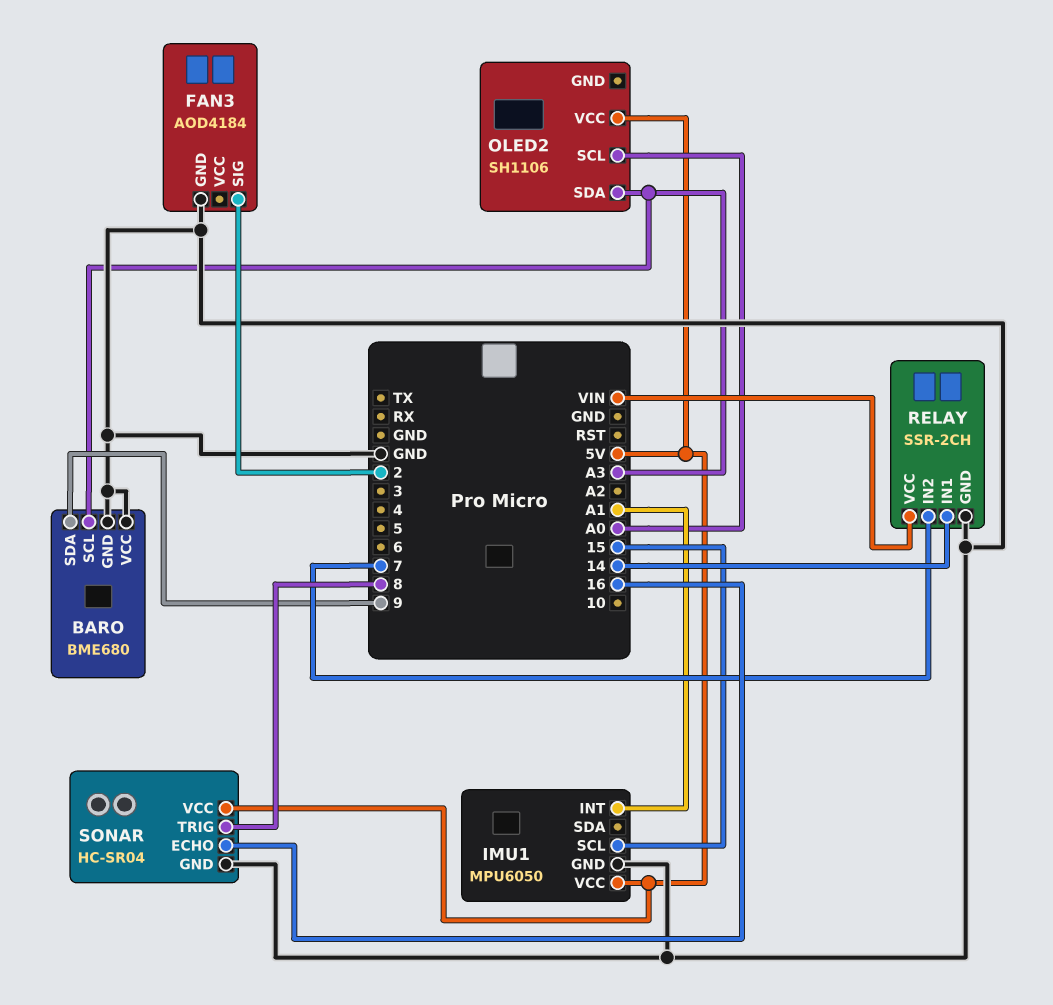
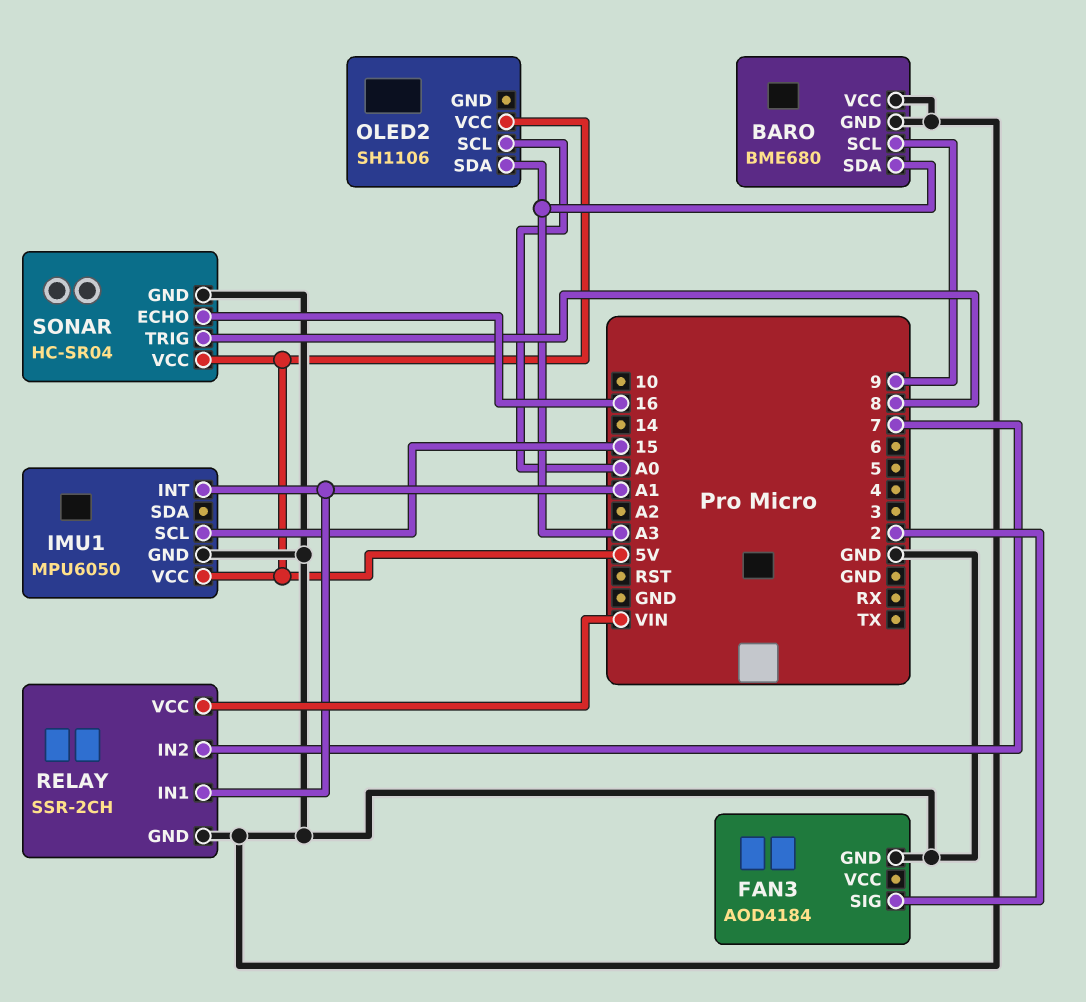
BARO pin SCL: A3 -> 9
BARO pin SDA: 9 -> A3
RELAY pin IN1: 14 -> A1

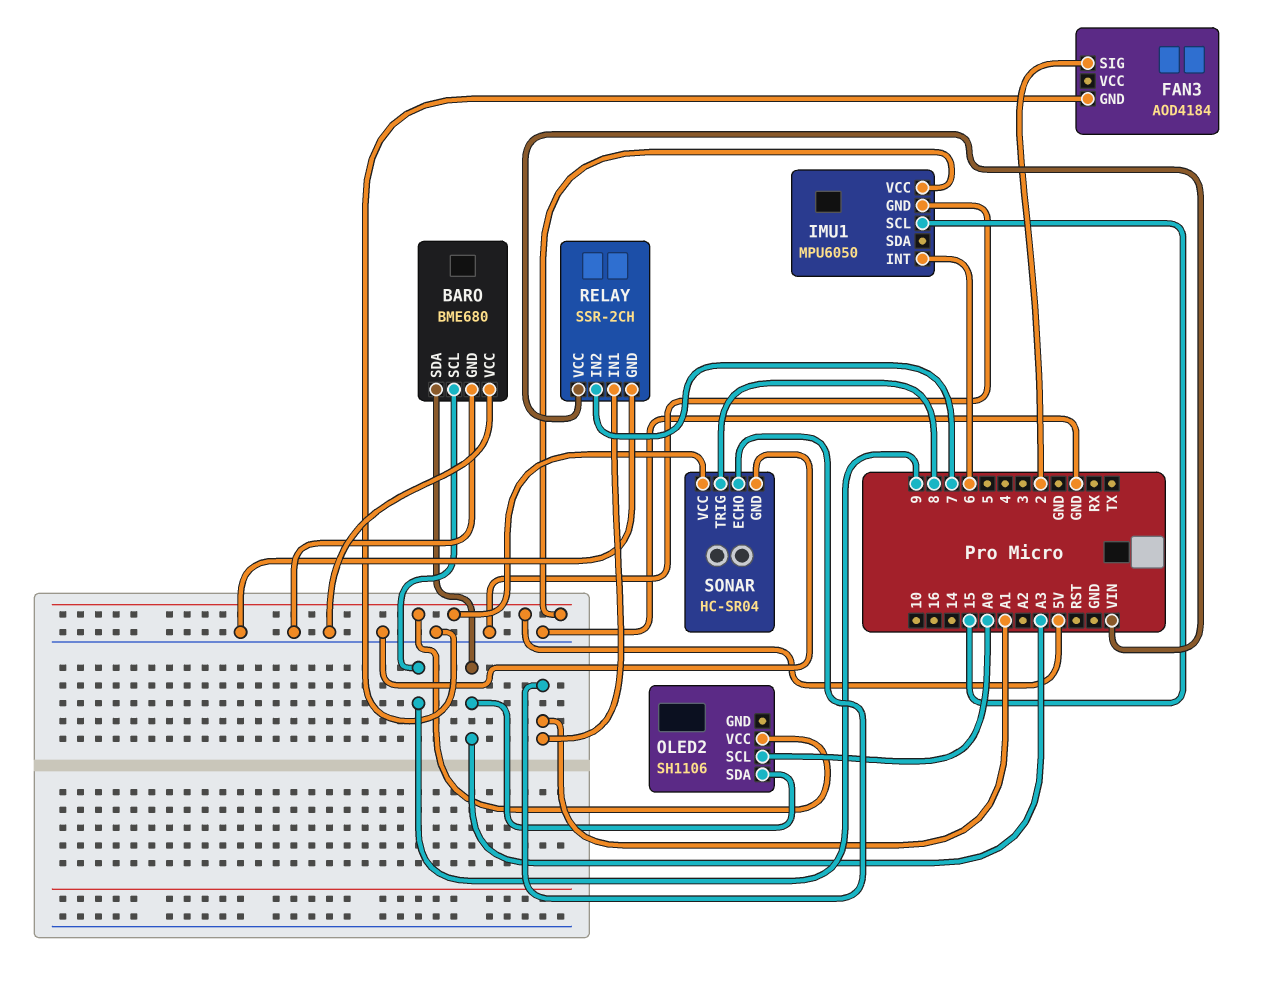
IMU1 pin INT: A1 -> 6
SONAR pin ECHO: 16 -> A1

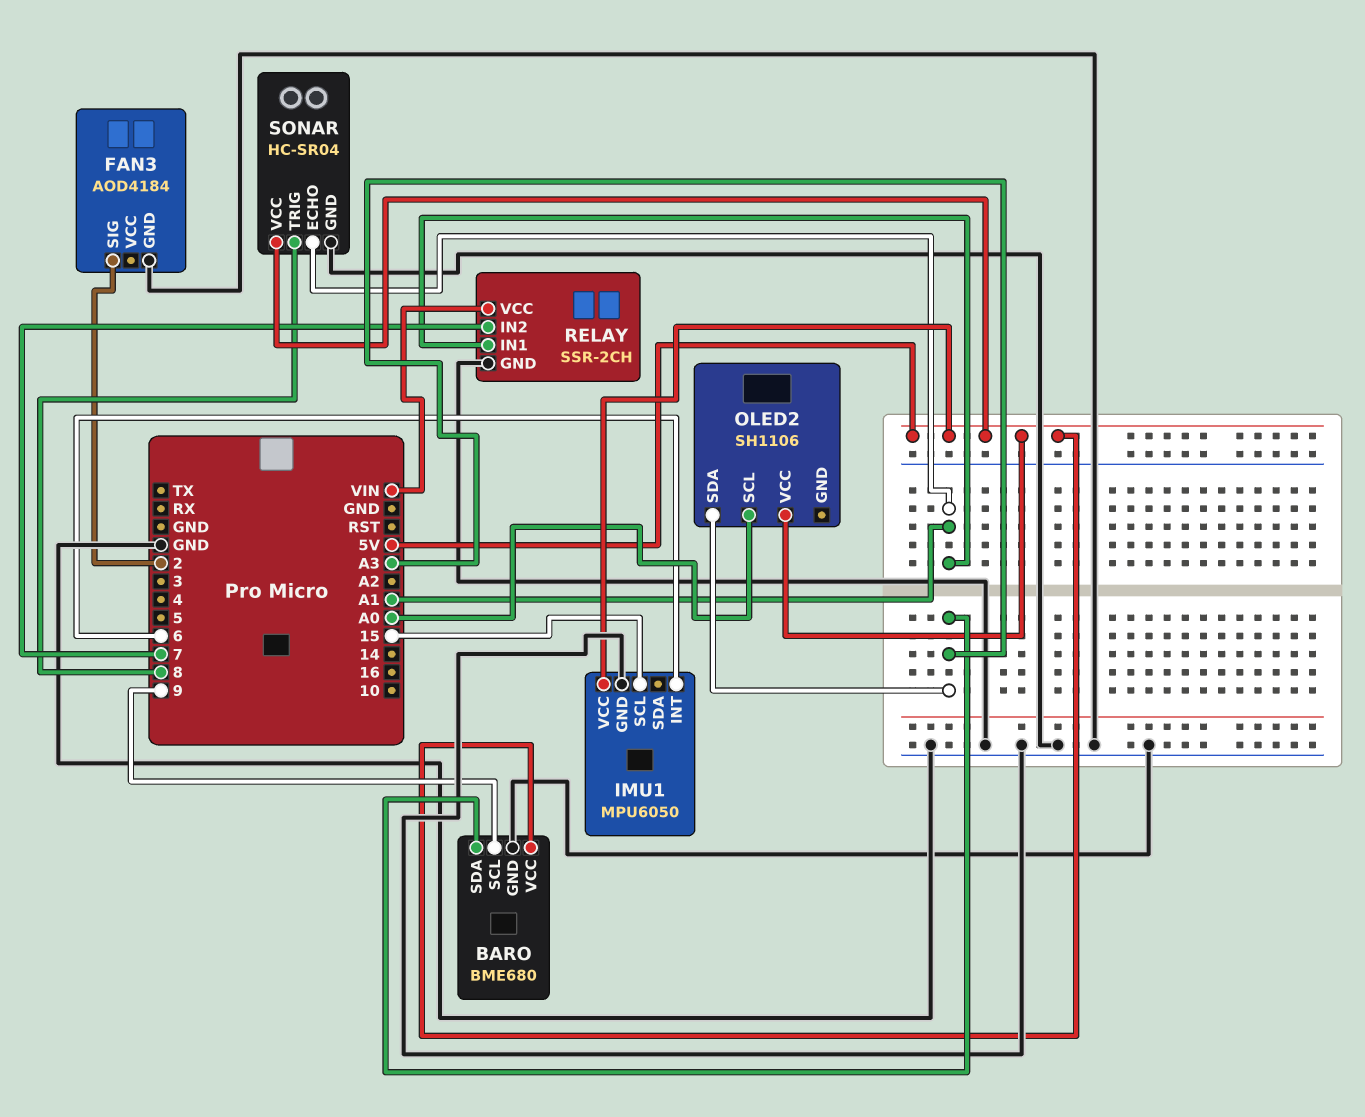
BARO pin VCC: GND -> 5V

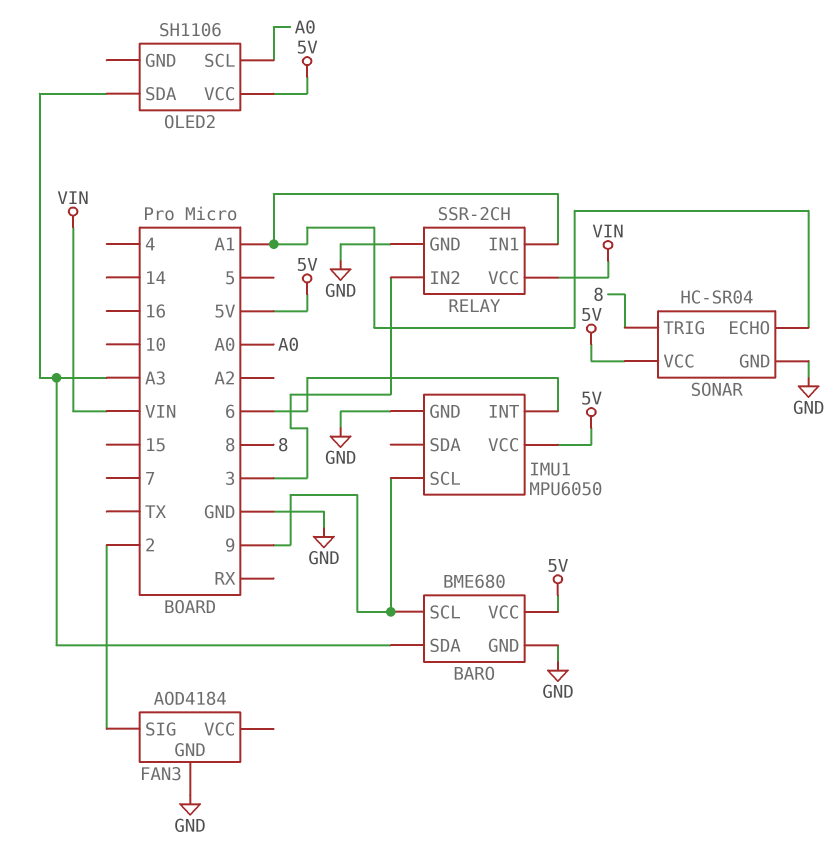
IMU1 pin SCL: 15 -> 9
RELAY pin IN2: 7 -> 3

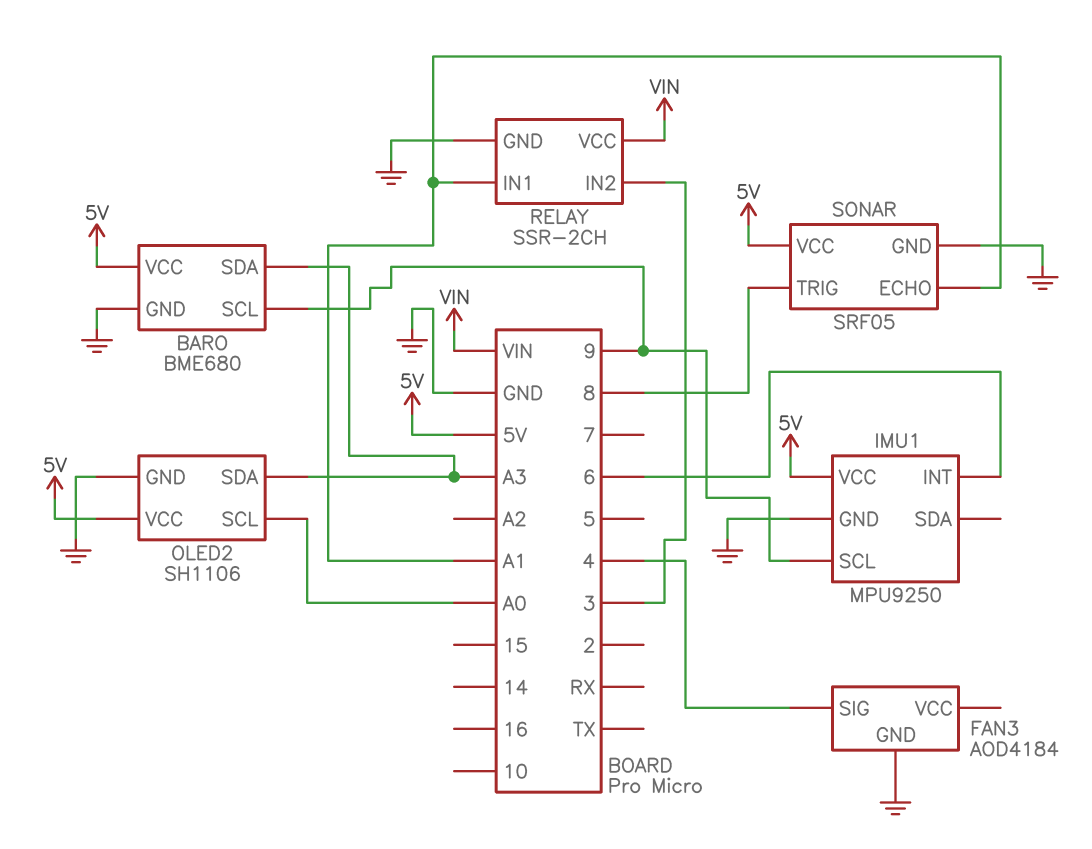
FAN3 pin SIG: 2 -> 4
IMU1: MPU6050 -> MPU9250
OLED2 pin GND: none -> GND
SONAR: HC-SR04 -> SRF05

